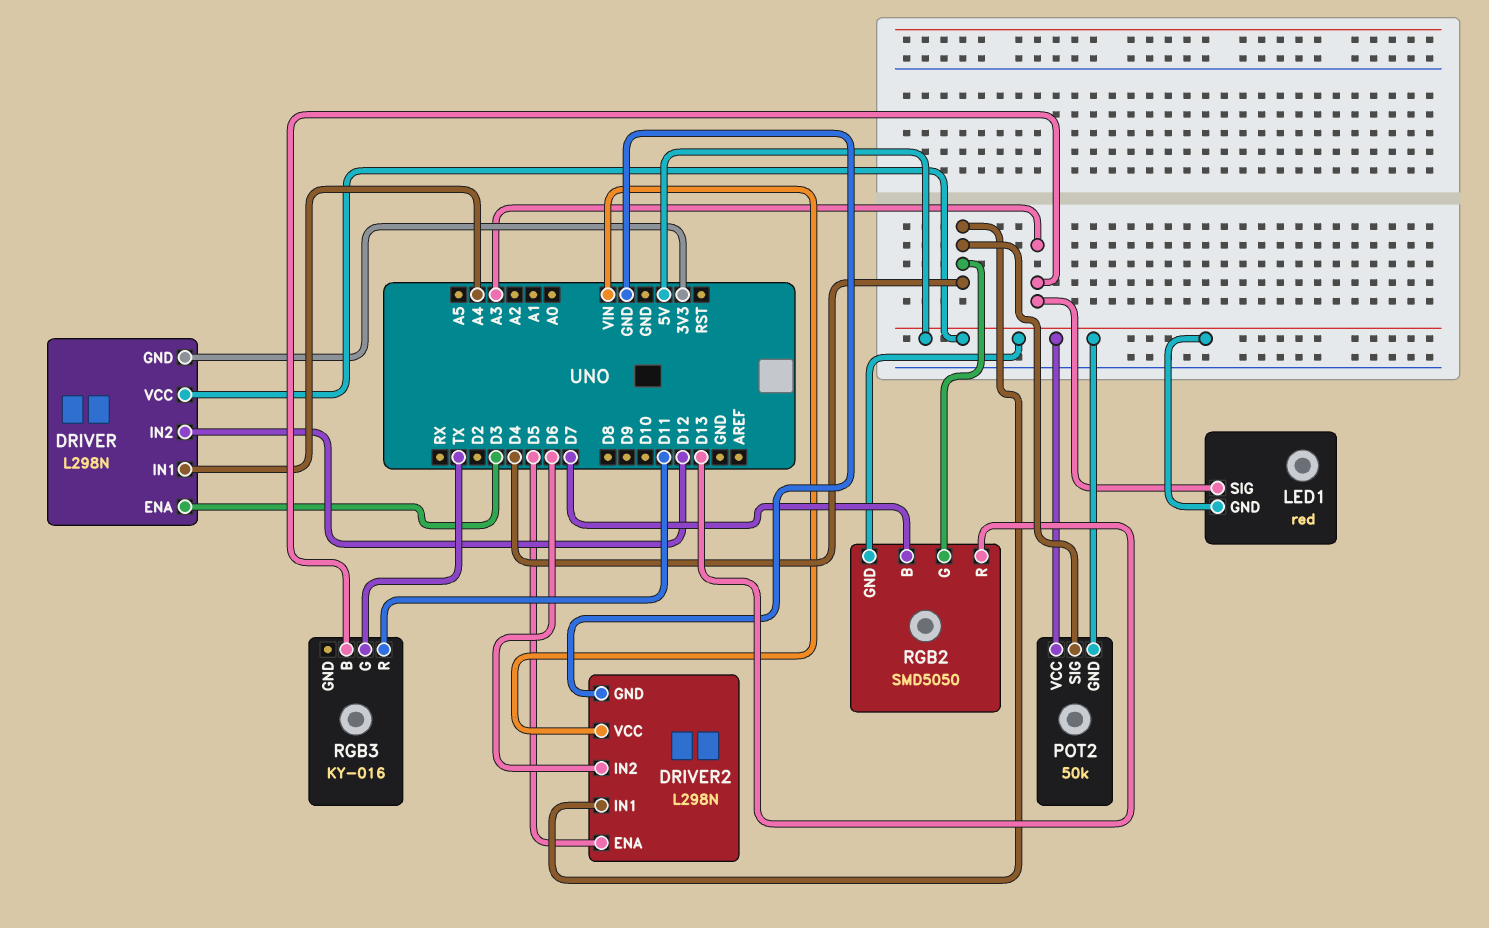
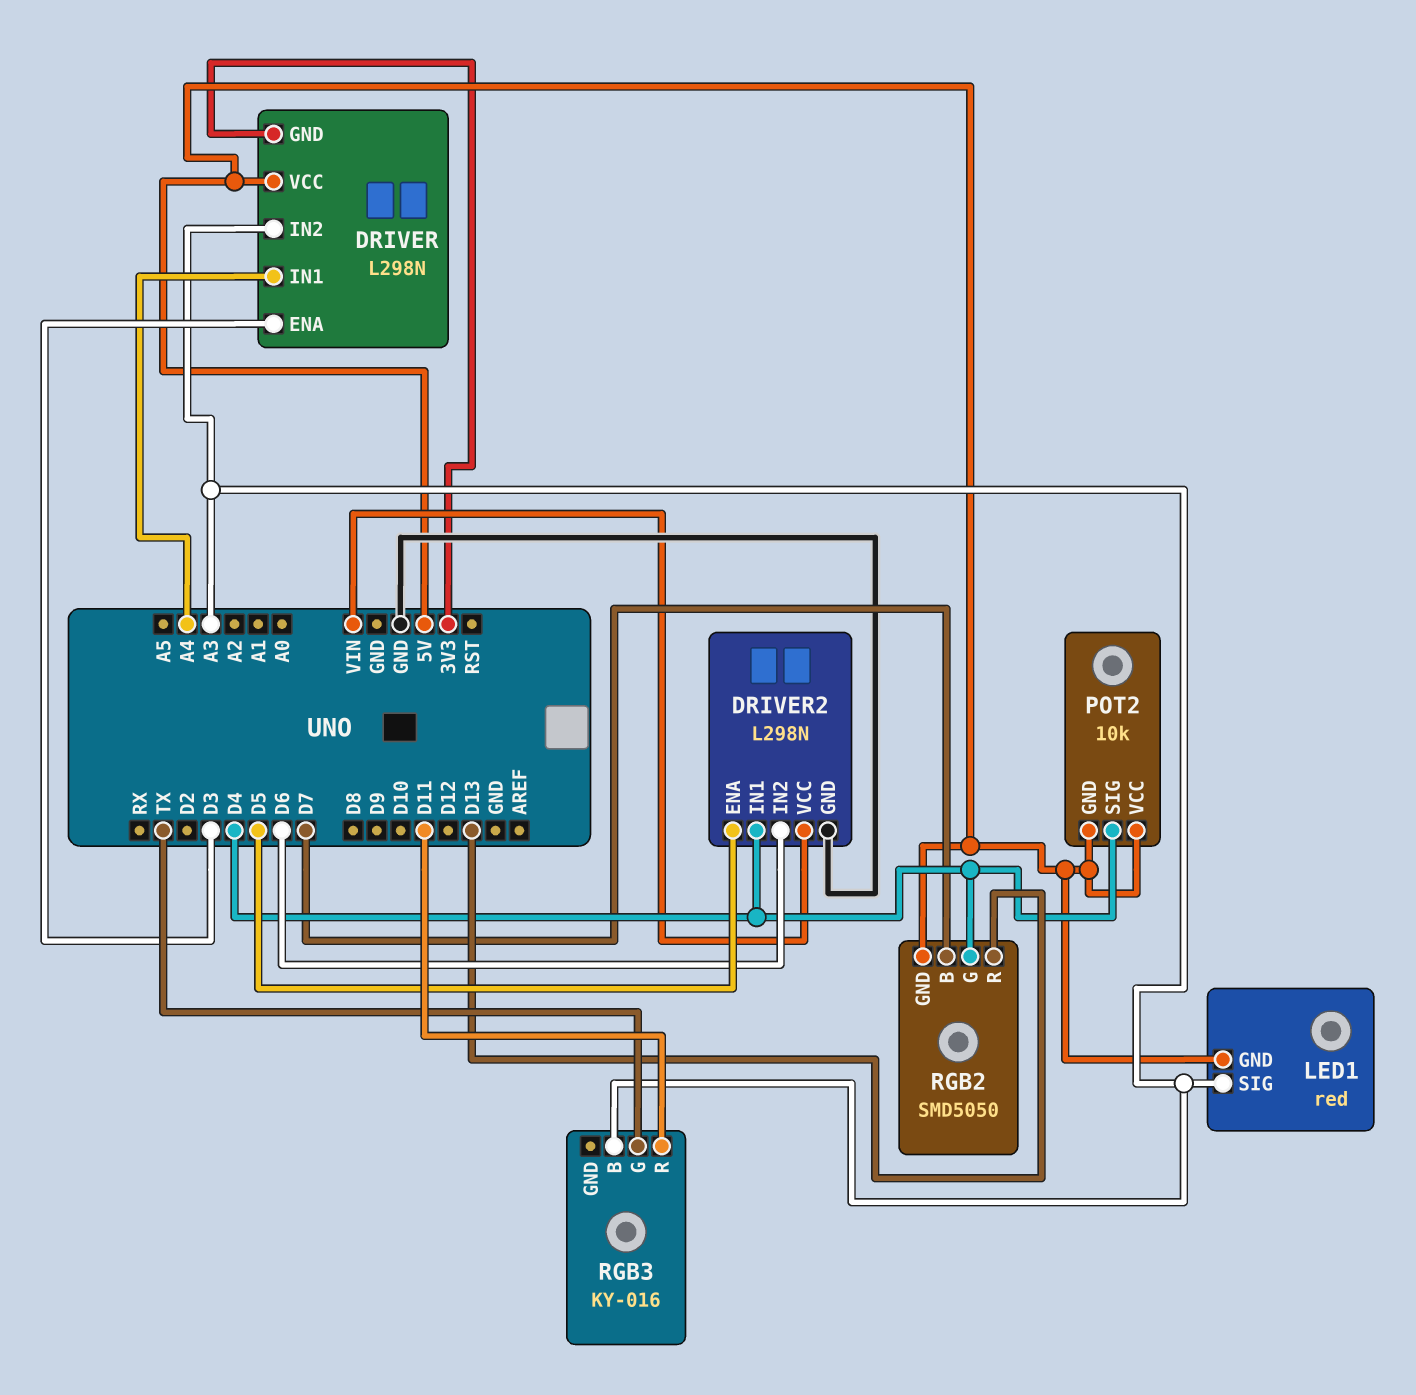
DRIVER pin IN2: D12 -> A3
POT2: 50k -> 10k

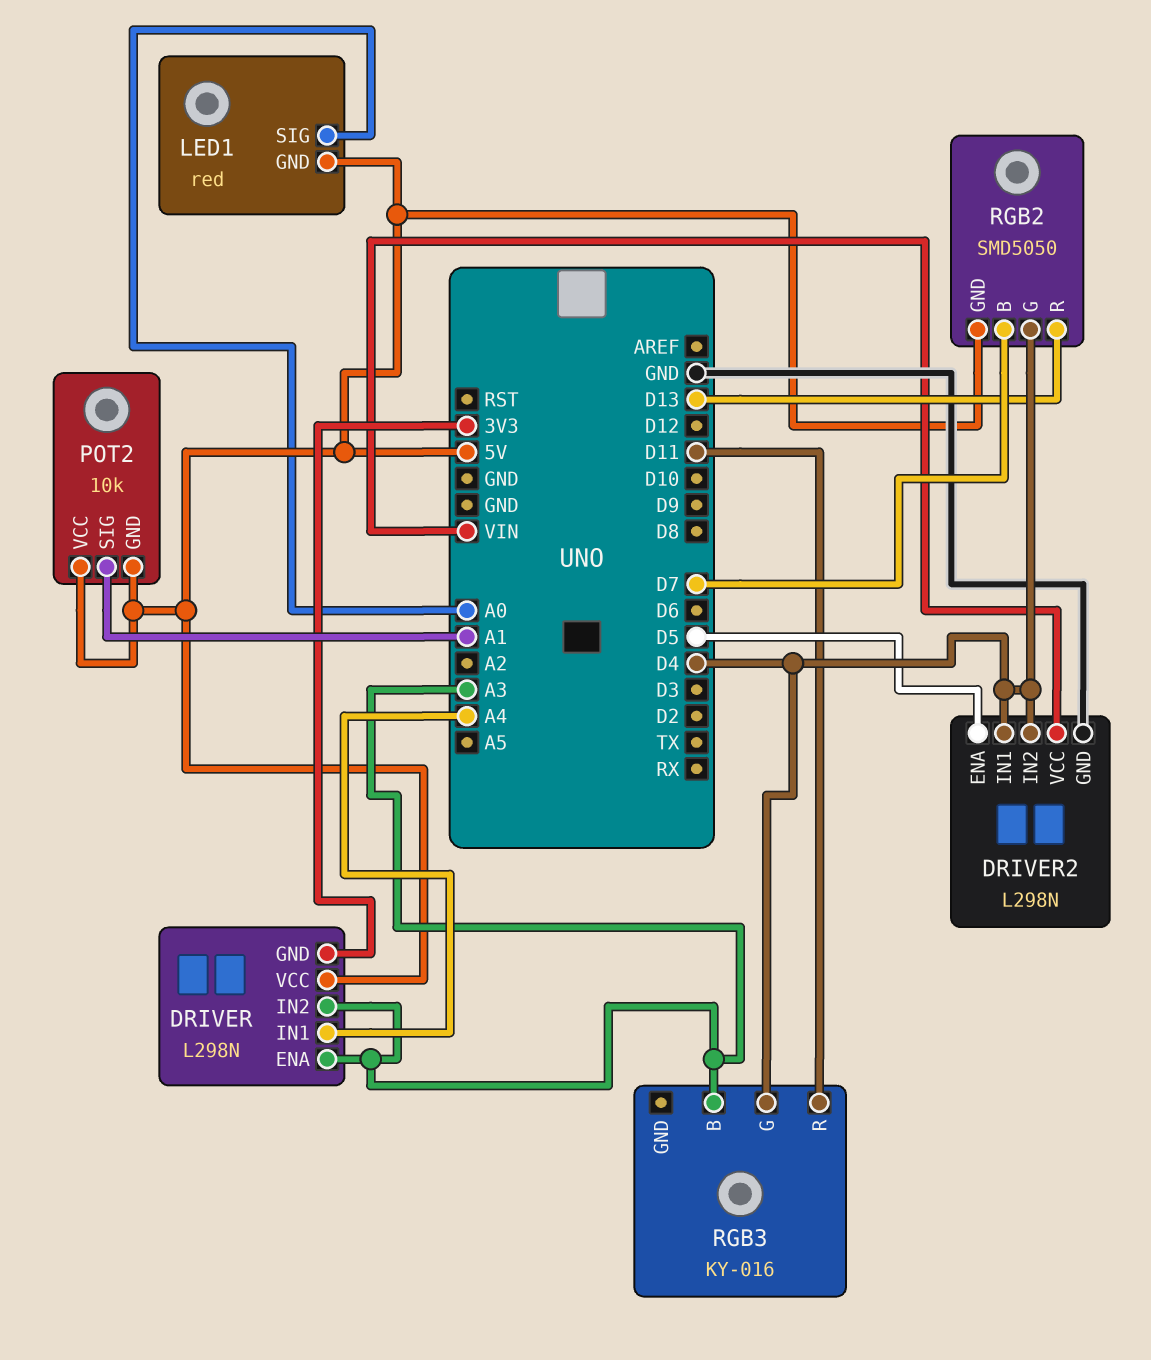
DRIVER pin ENA: D3 -> A3
DRIVER2 pin IN2: D6 -> D4
LED1 pin SIG: A3 -> A0
POT2 pin SIG: D4 -> A1
RGB3 pin G: TX -> D4

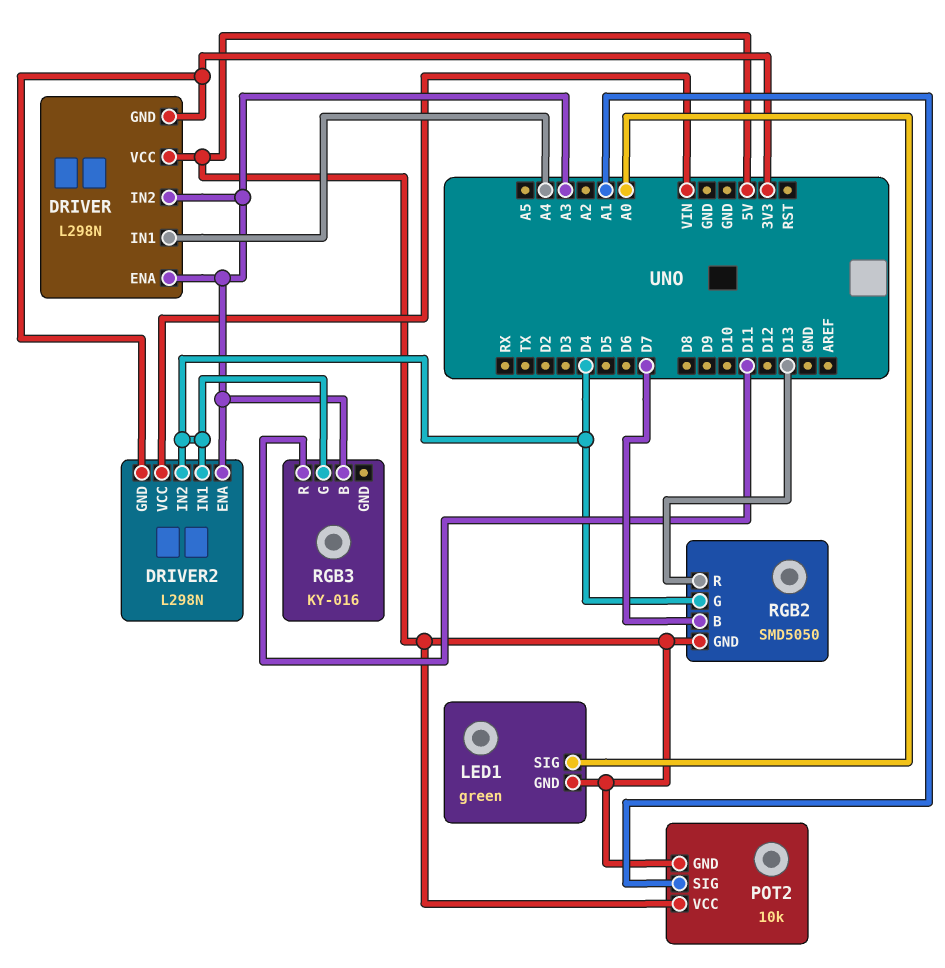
DRIVER2 pin ENA: D5 -> A3
DRIVER2 pin GND: GND -> 3V3
LED1: red -> green

